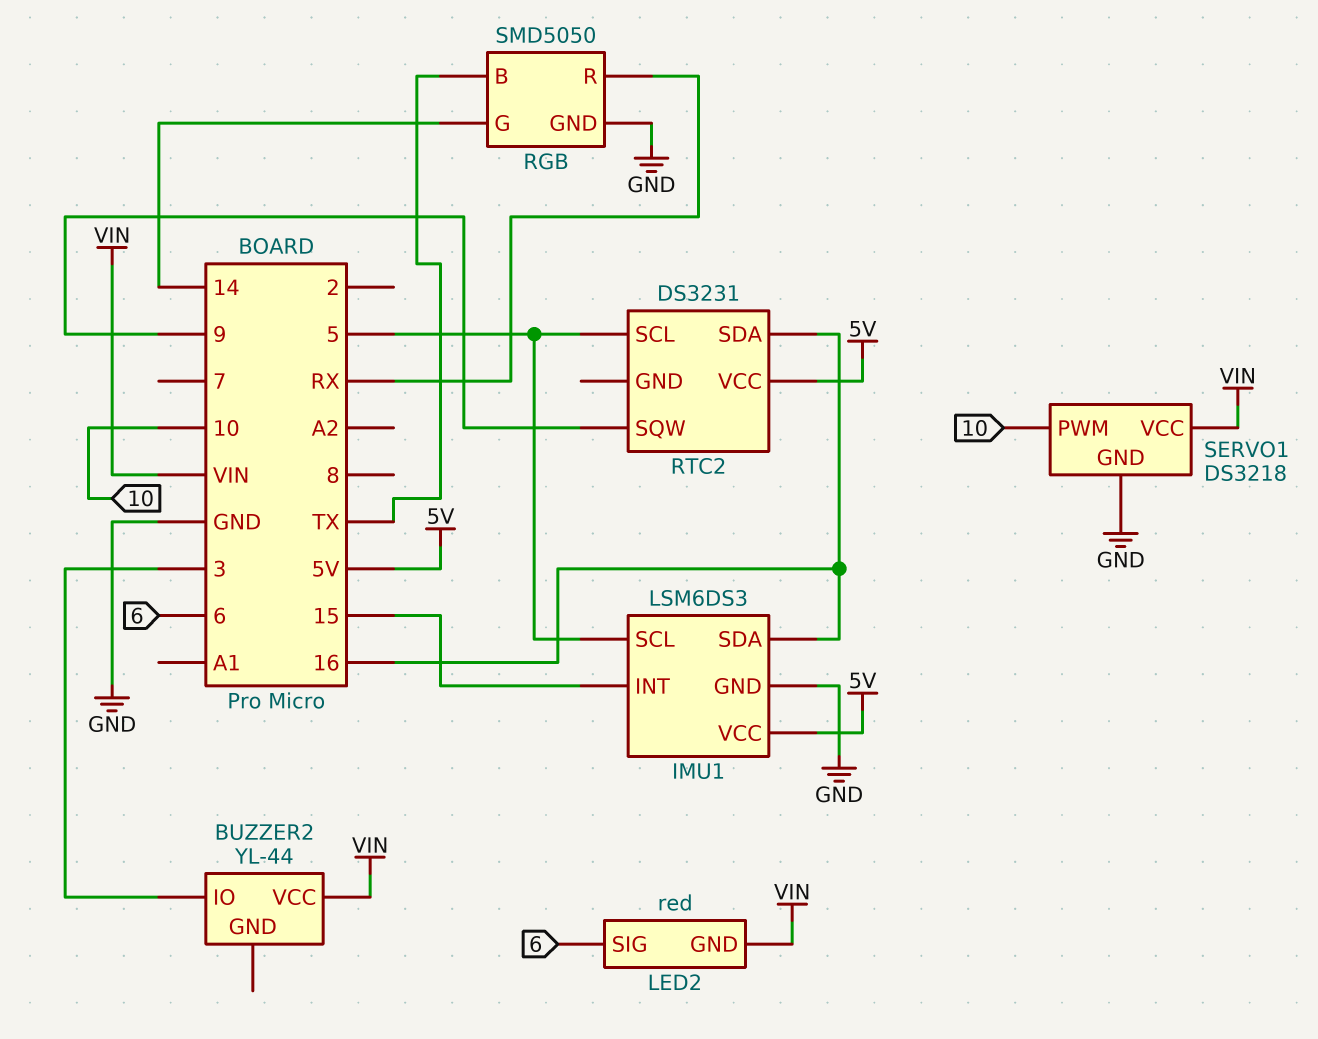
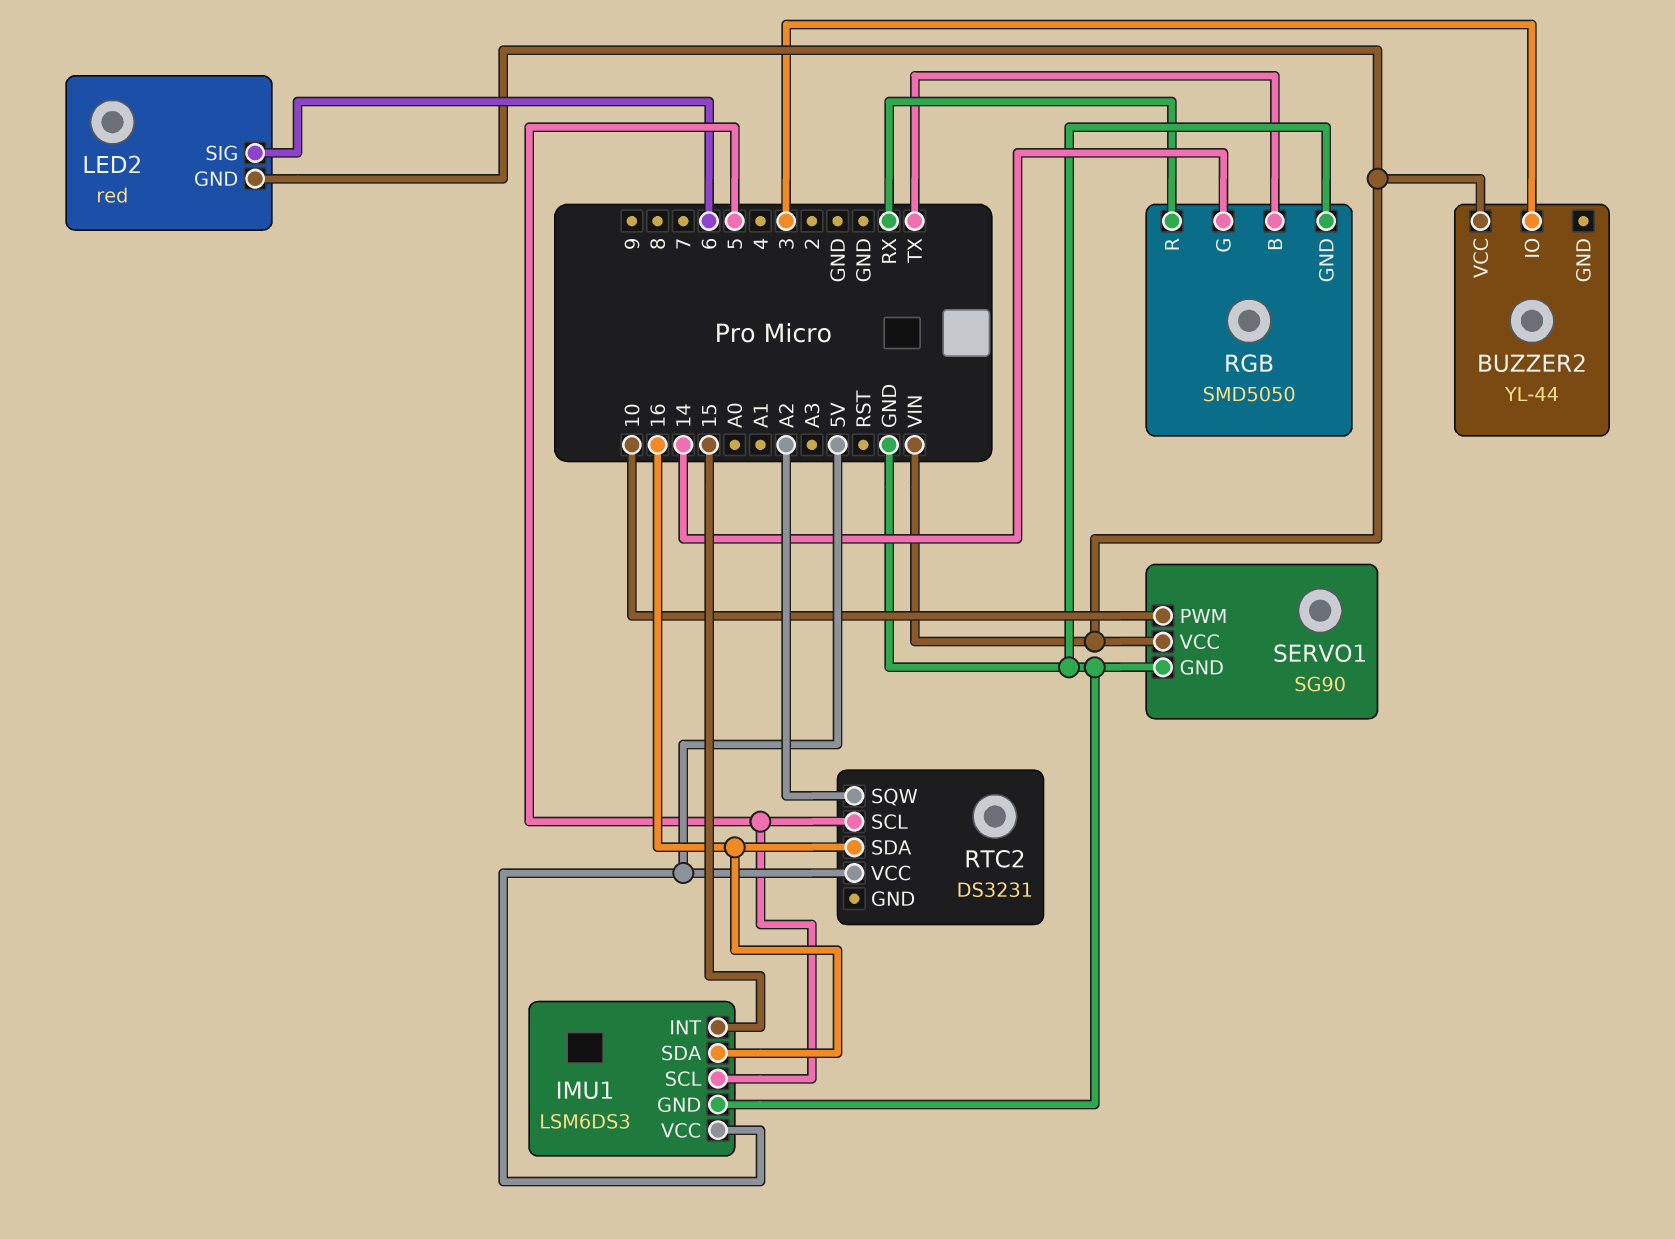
RTC2 pin SQW: 9 -> A2
SERVO1: DS3218 -> SG90

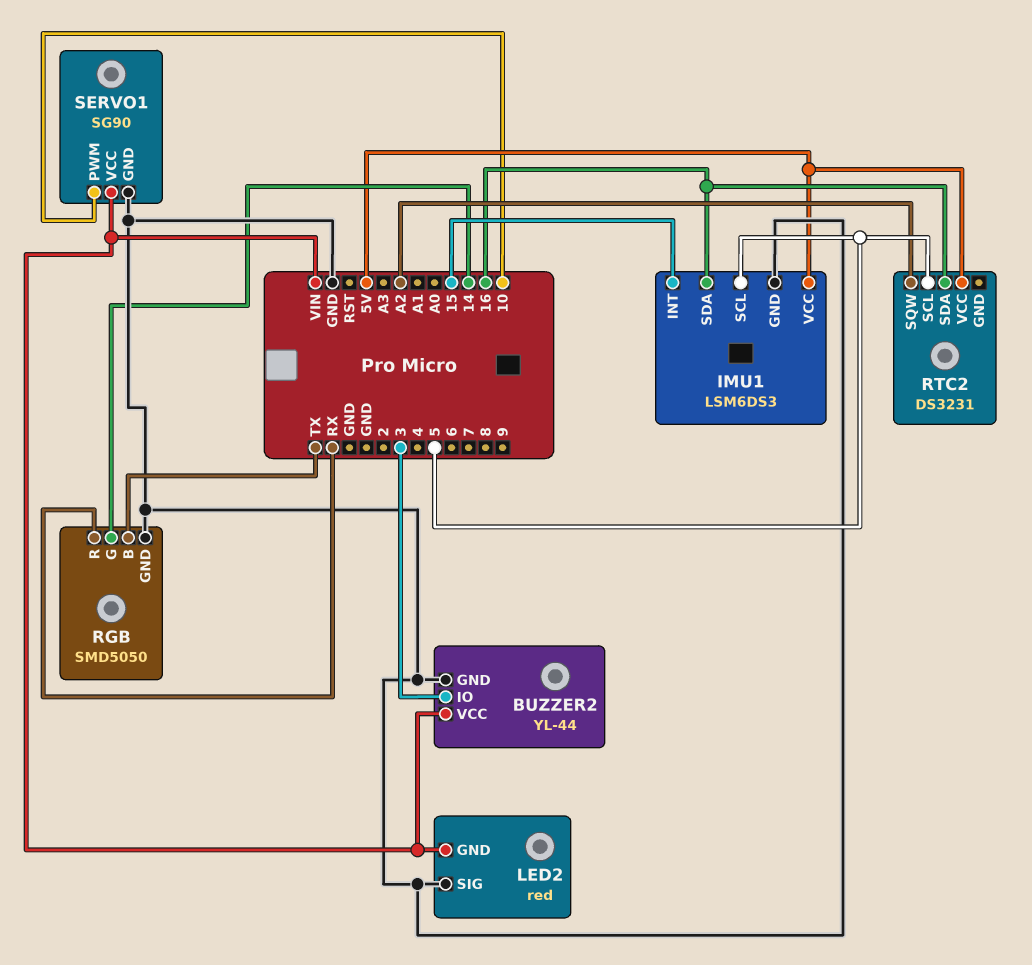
BUZZER2 pin GND: none -> GND
LED2 pin SIG: 6 -> GND

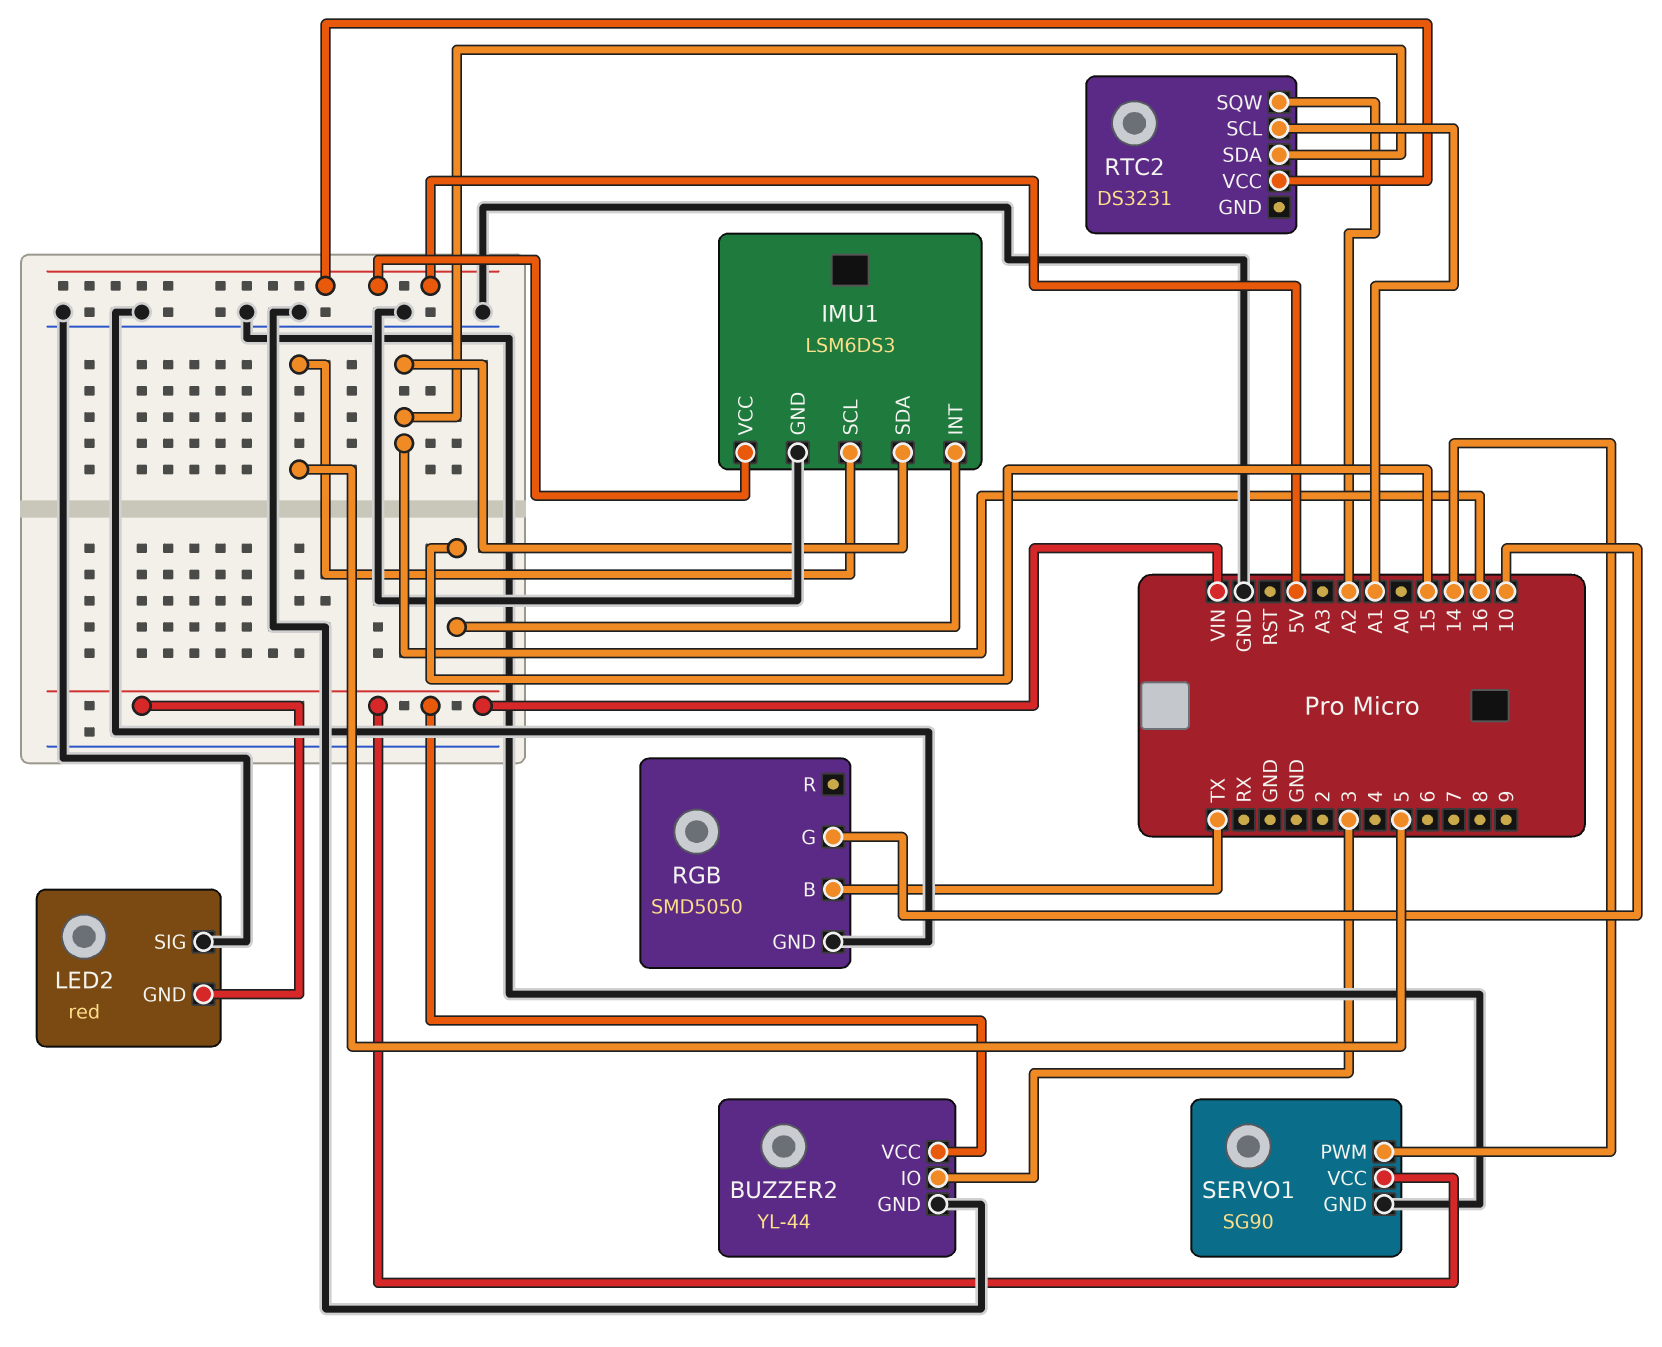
RGB pin G: 14 -> 10
RGB pin R: RX -> none
RTC2 pin SCL: 5 -> A1
SERVO1 pin PWM: 10 -> 14

